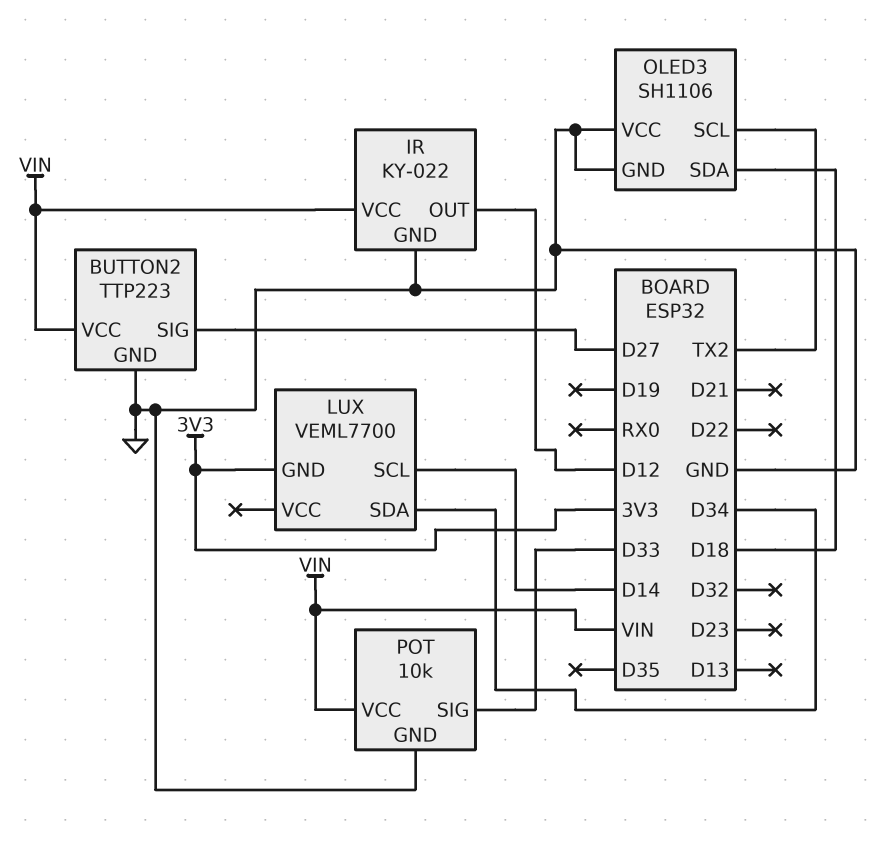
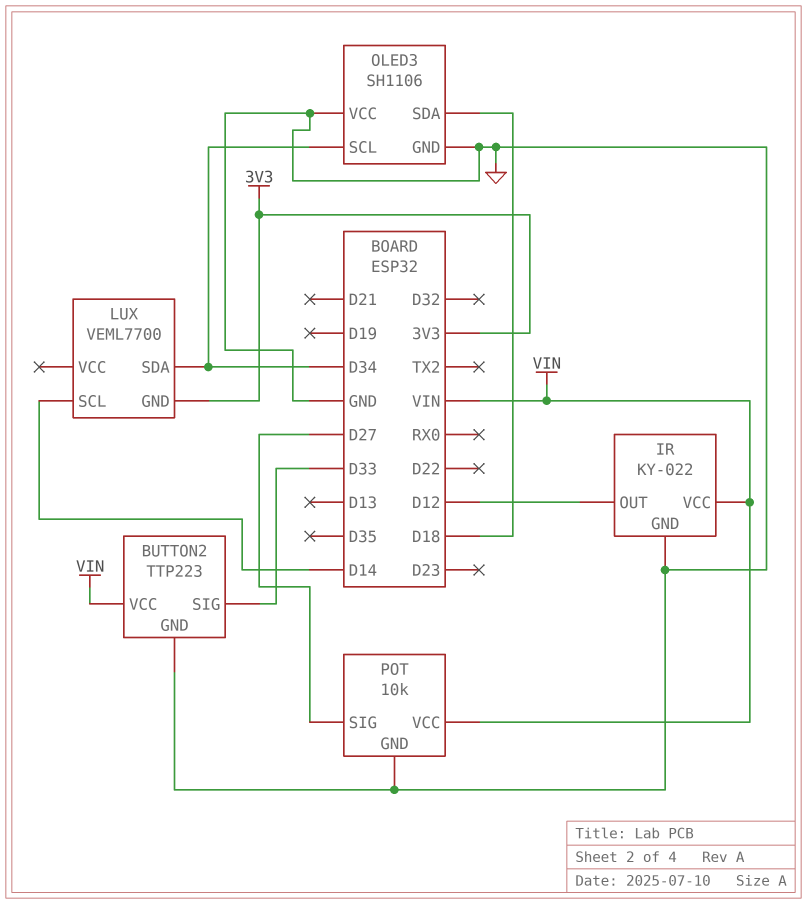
BUTTON2 pin SIG: D27 -> D33
OLED3 pin SCL: TX2 -> D34
POT pin SIG: D33 -> D27

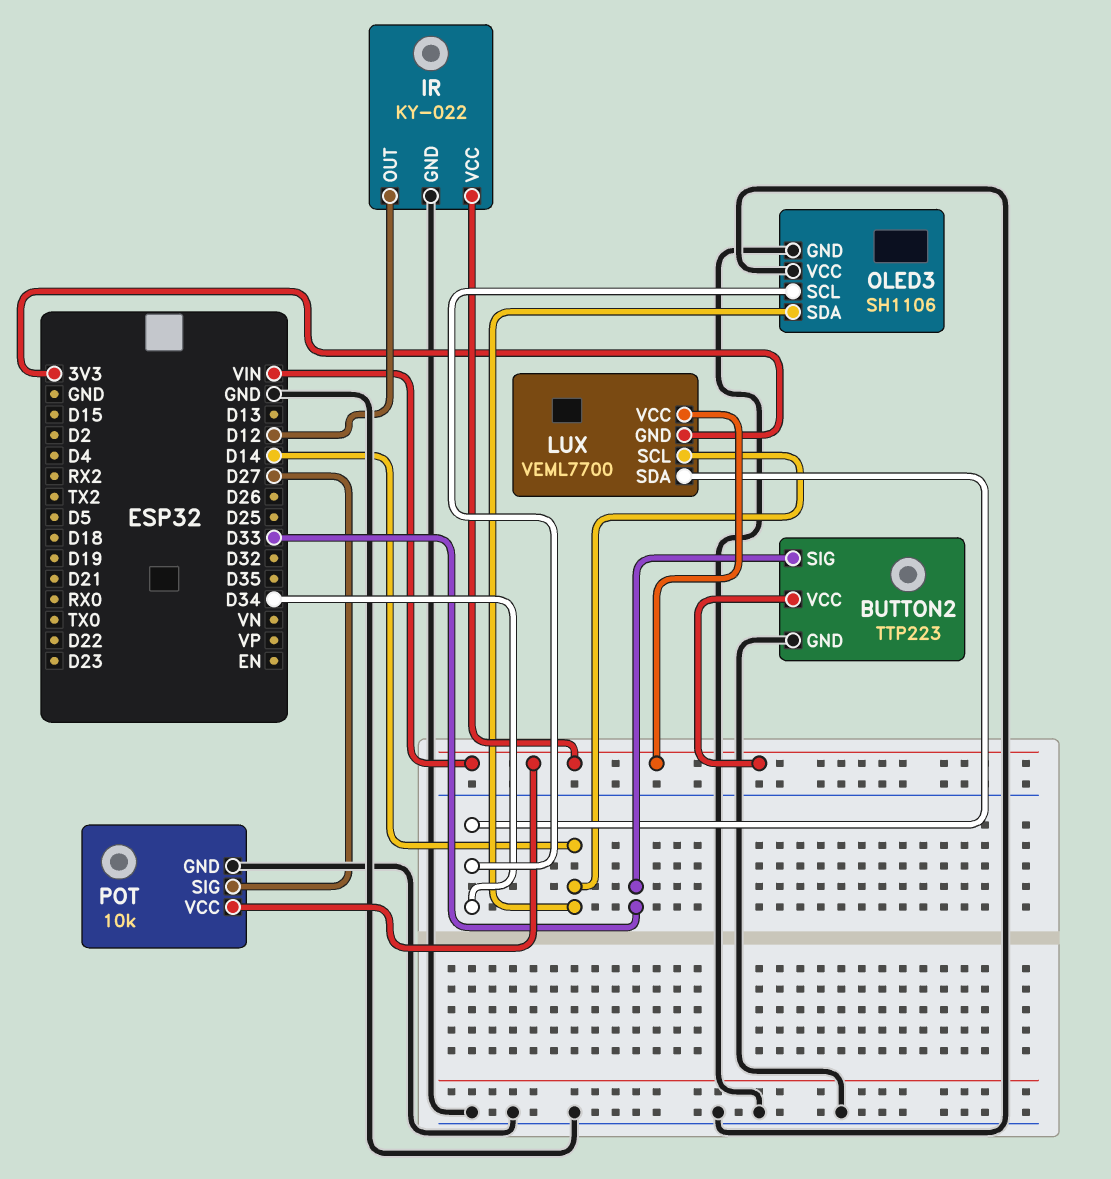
LUX pin VCC: none -> VIN
OLED3 pin SDA: D18 -> D14

